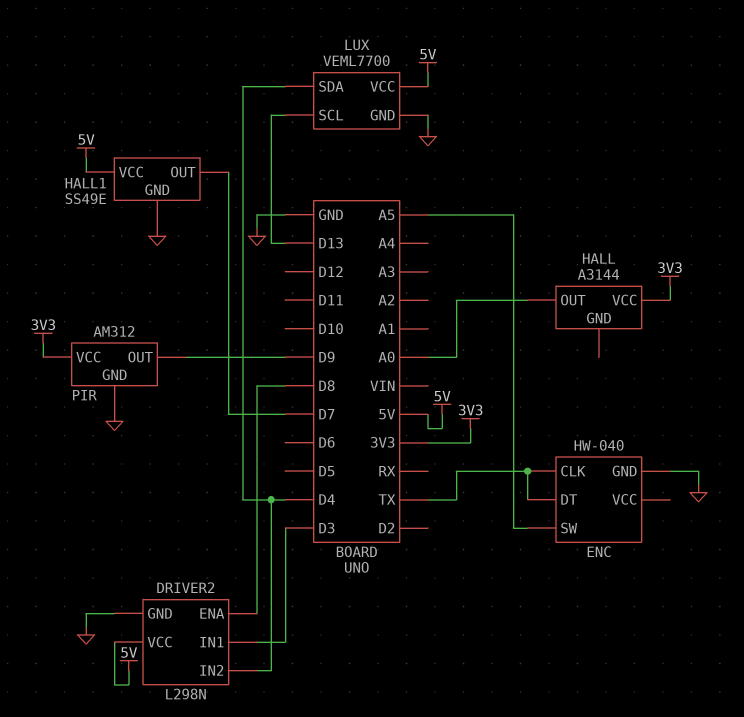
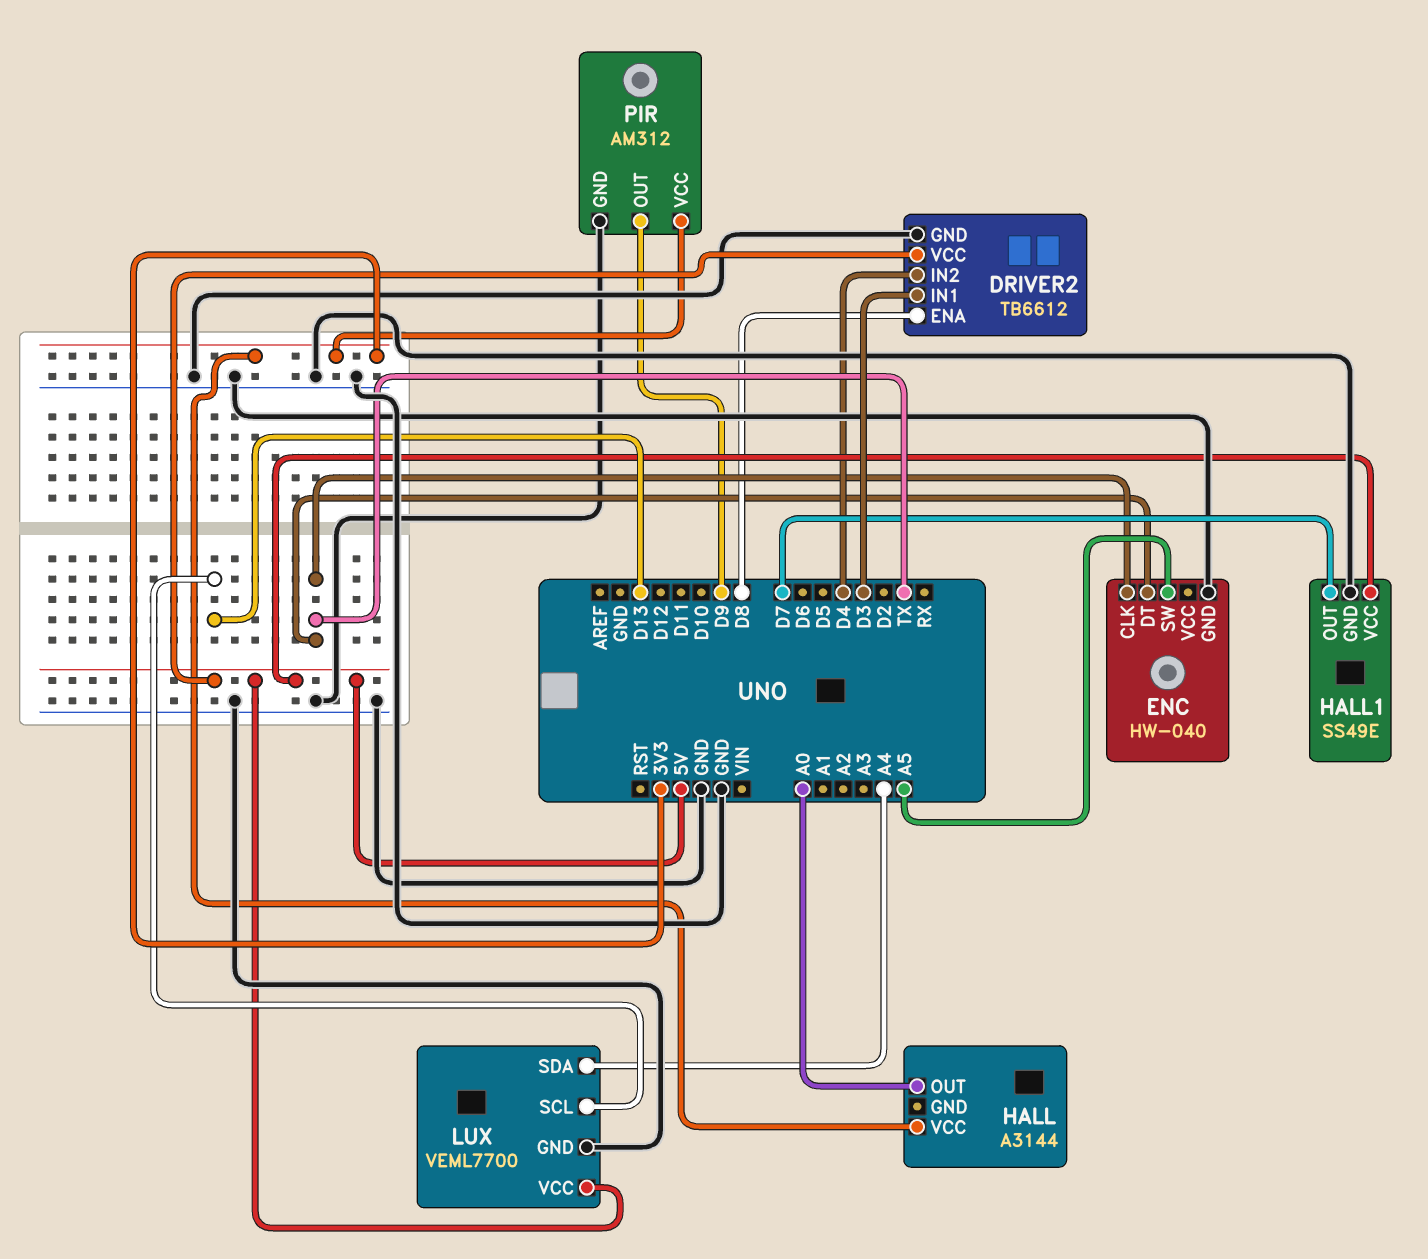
DRIVER2: L298N -> TB6612
LUX pin SDA: D4 -> A4

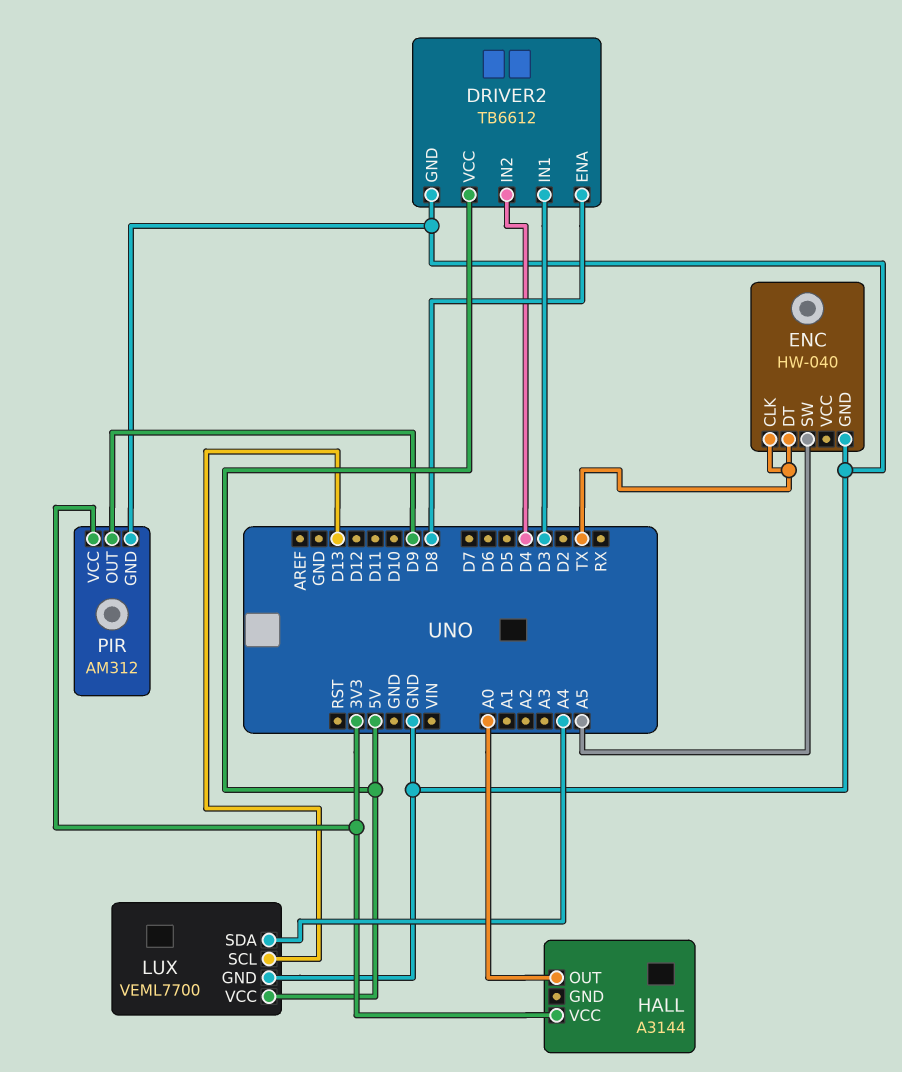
HALL1: SS49E -> none
HALL1 pin GND: GND -> none
HALL1 pin OUT: D7 -> none
HALL1 pin VCC: 5V -> none

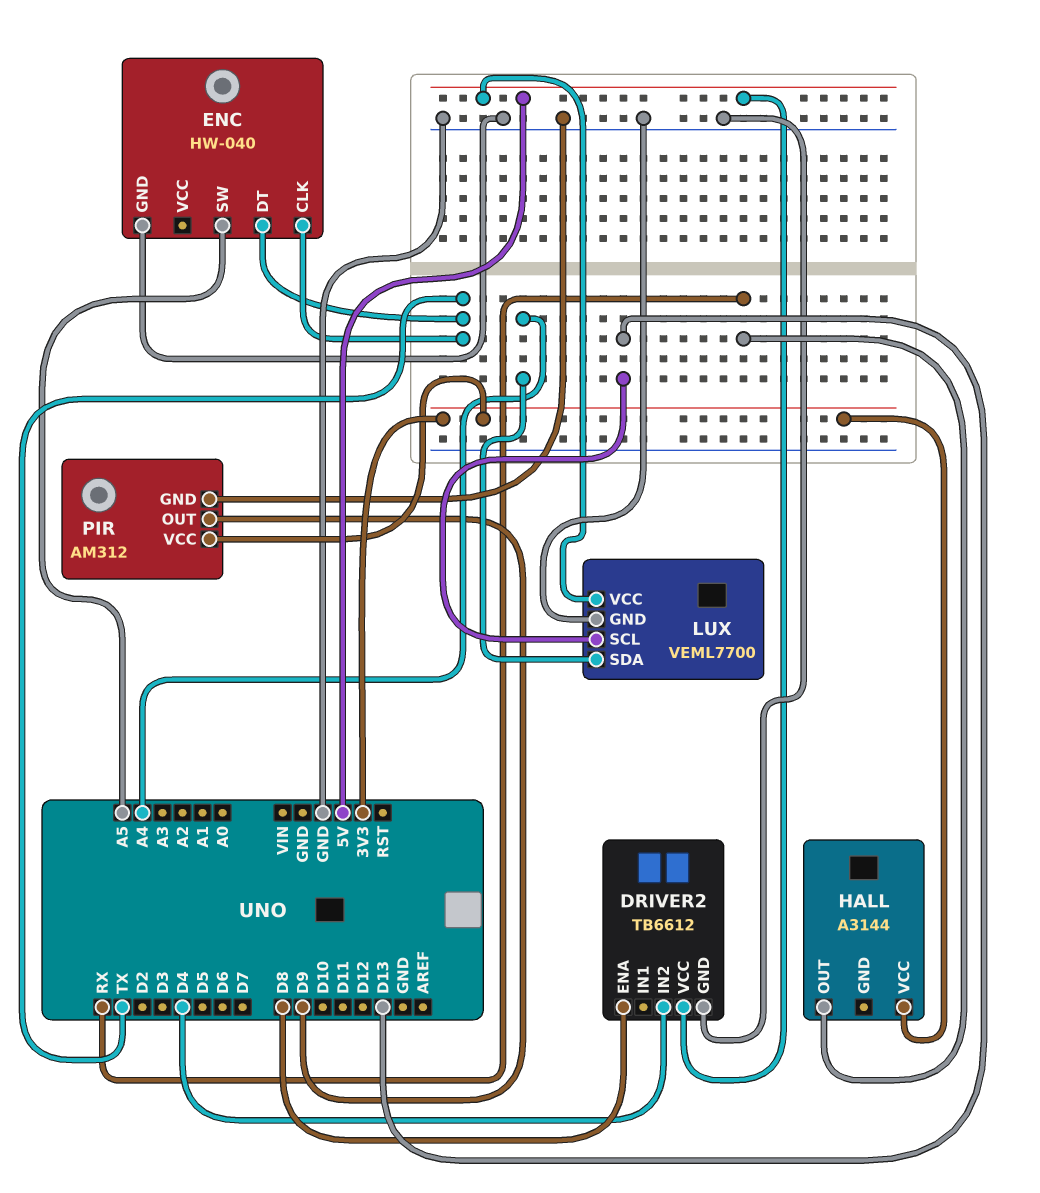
DRIVER2 pin IN1: D3 -> none
HALL pin OUT: A0 -> RX

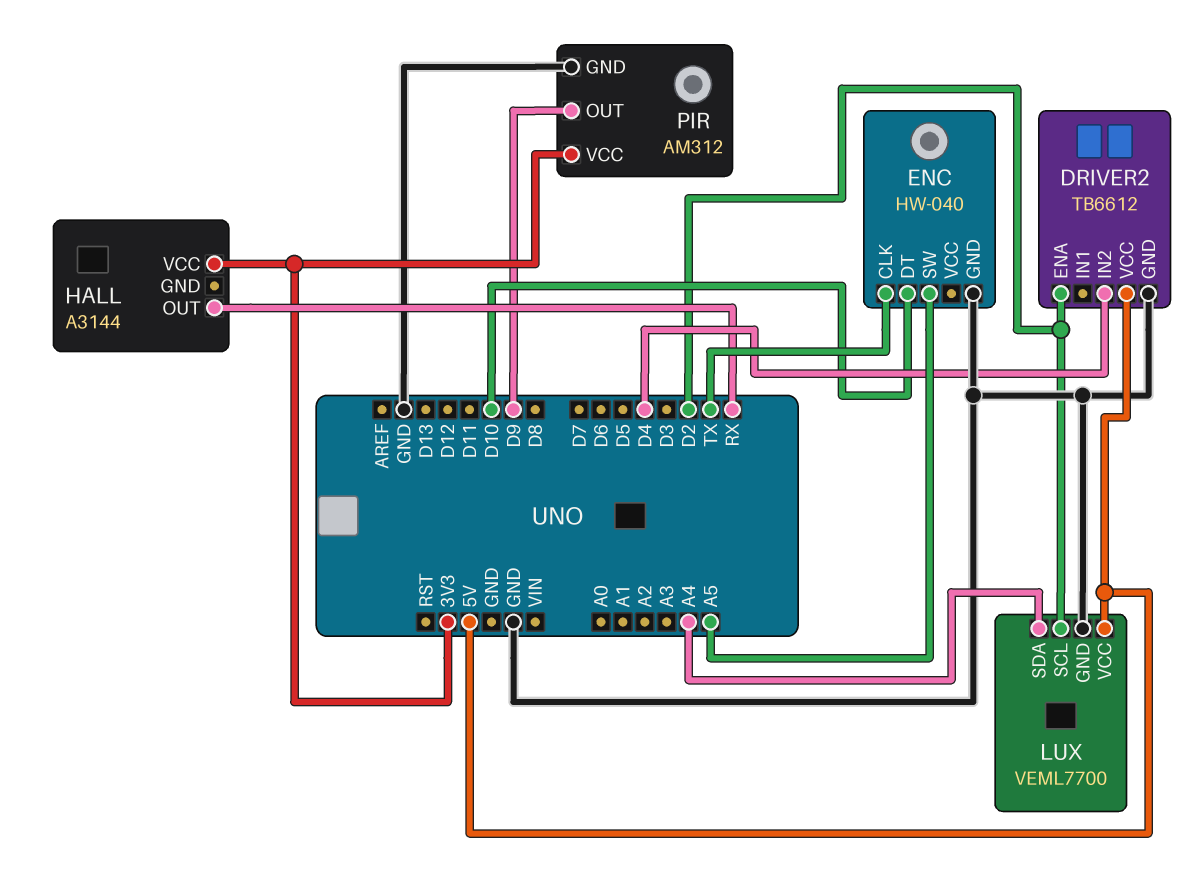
DRIVER2 pin ENA: D8 -> D2
ENC pin DT: TX -> D10
LUX pin SCL: D13 -> D2

